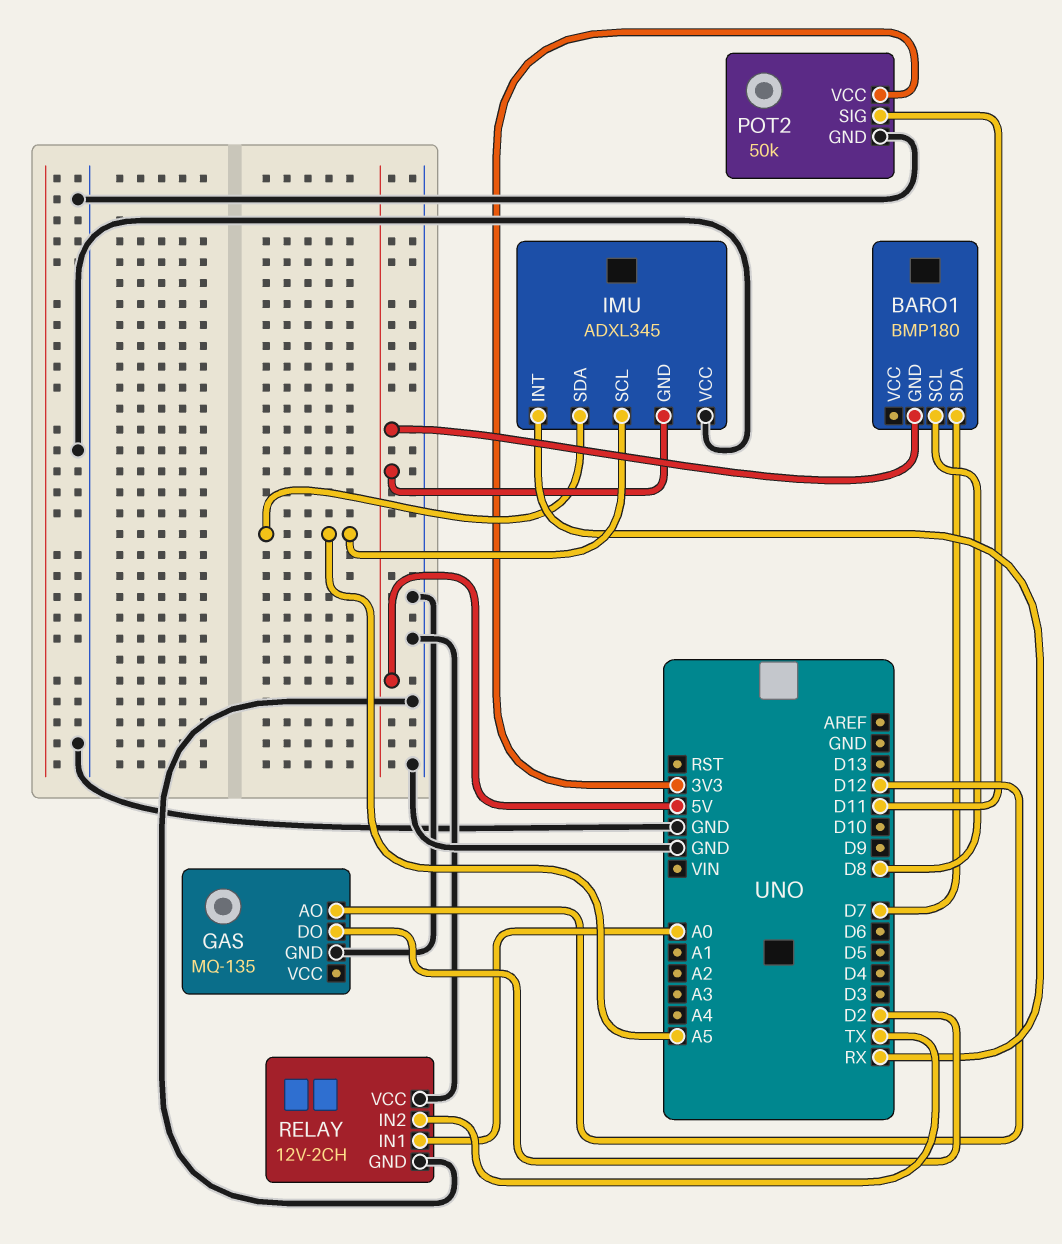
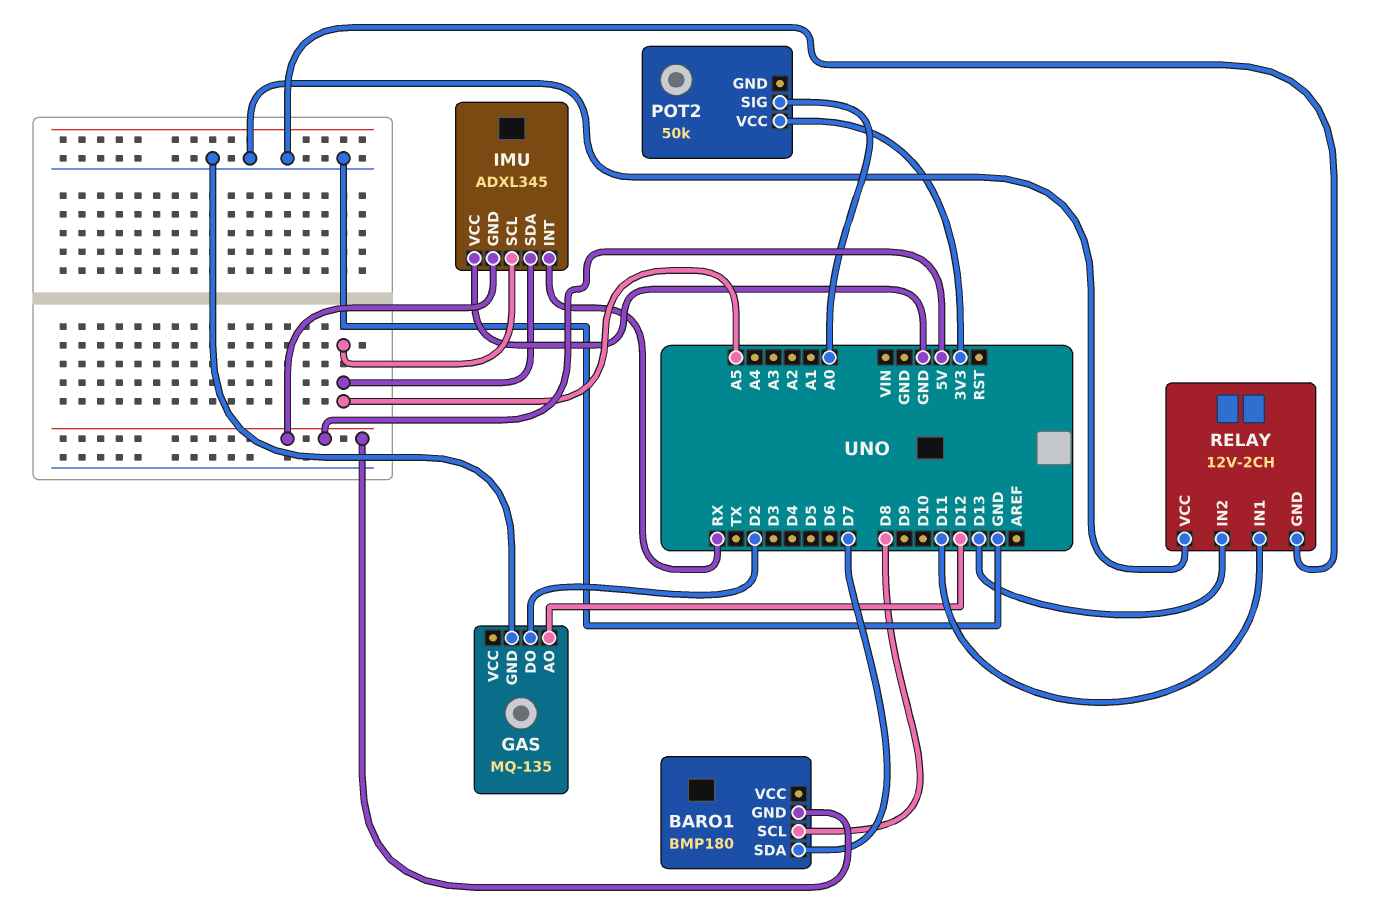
POT2 pin GND: GND -> none
POT2 pin SIG: D11 -> A0
RELAY pin IN1: A0 -> D11
RELAY pin IN2: TX -> D13

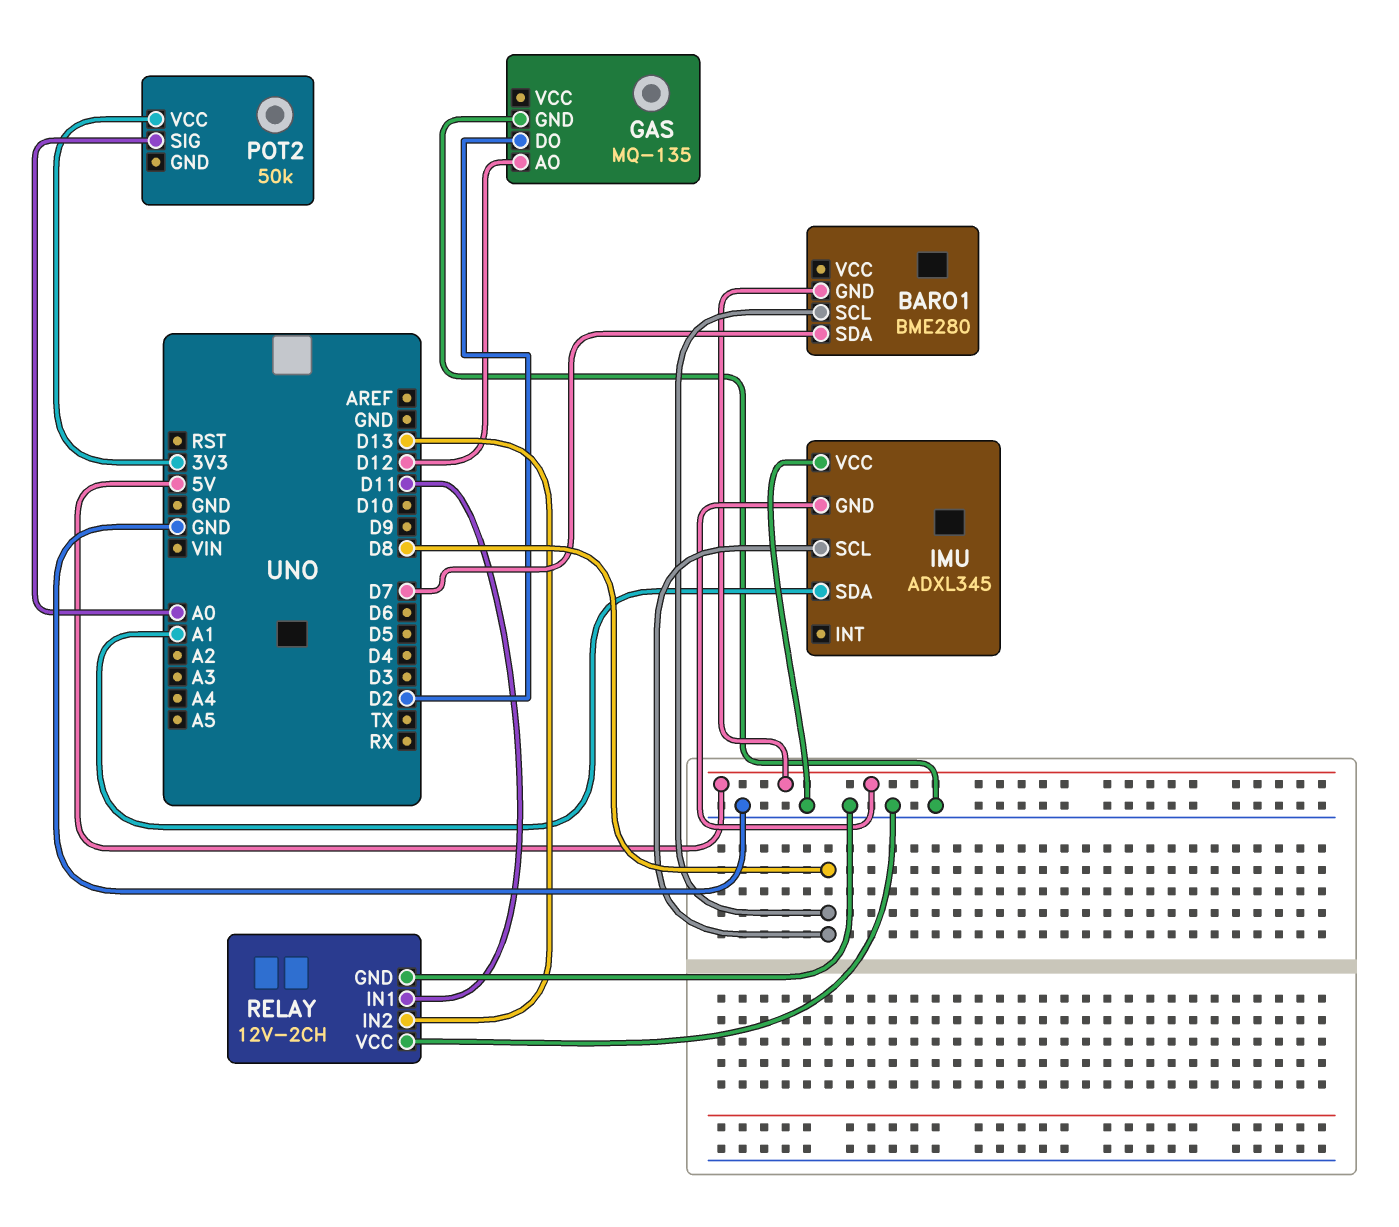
BARO1: BMP180 -> BME280
IMU pin INT: RX -> none
IMU pin SCL: A5 -> D8
IMU pin SDA: A5 -> A1

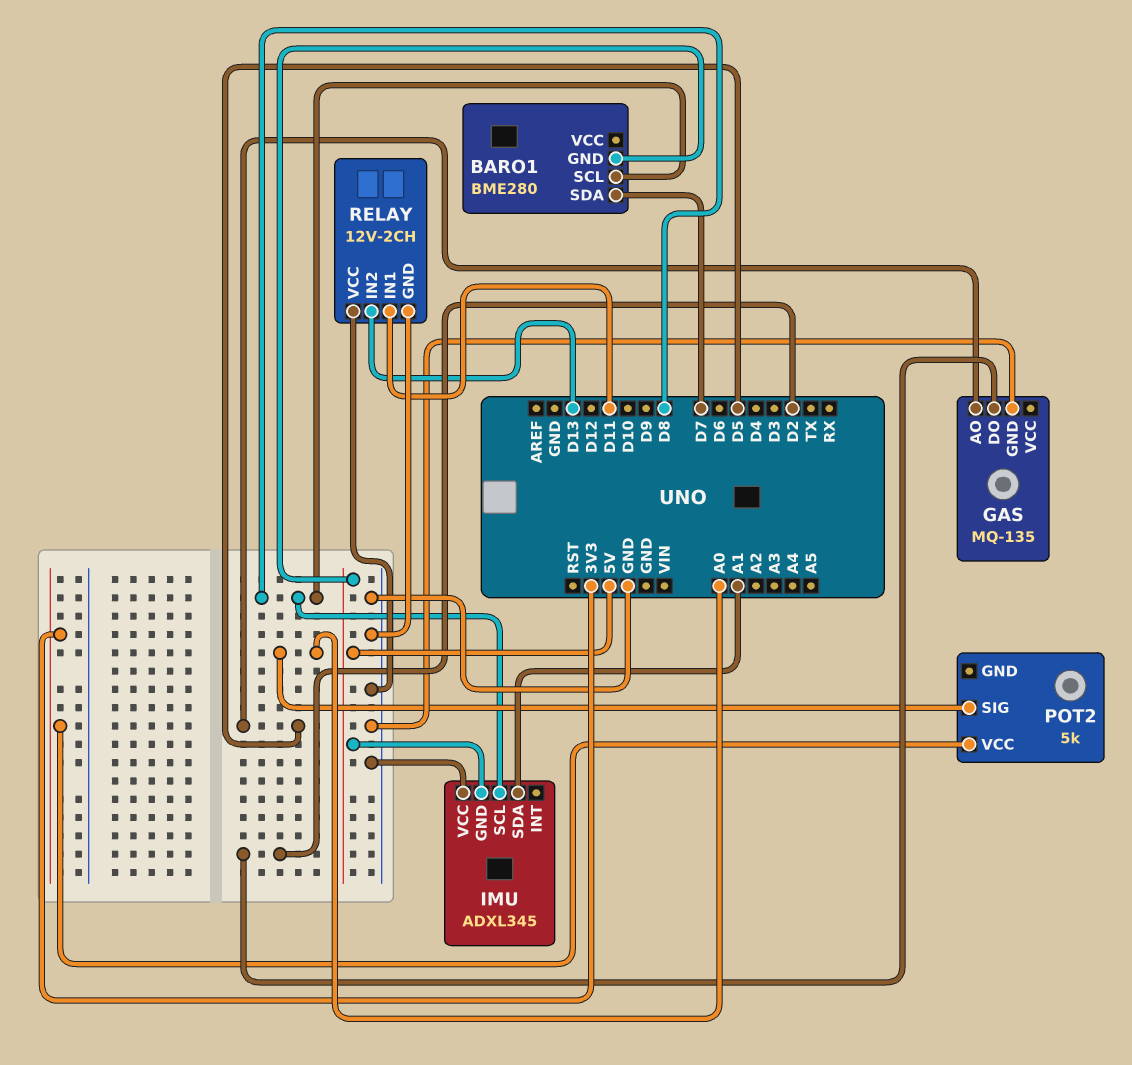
GAS pin AO: D12 -> D5
POT2: 50k -> 5k

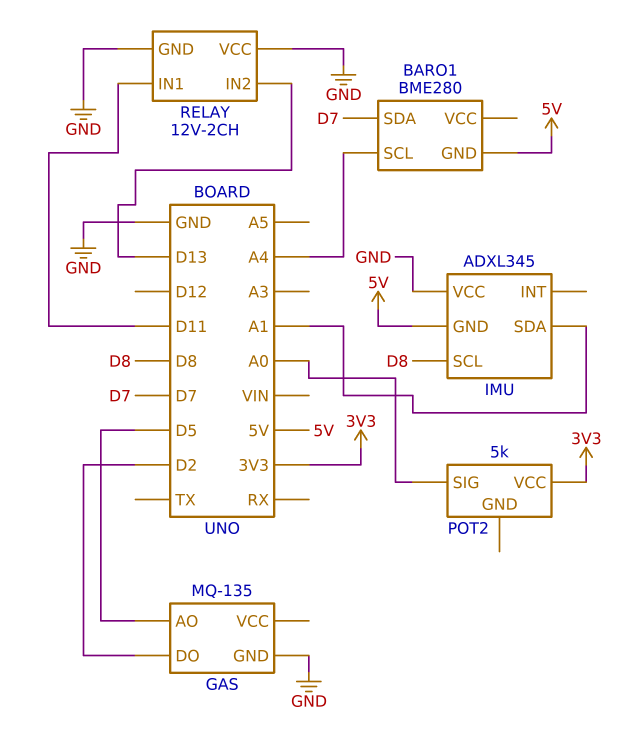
BARO1 pin SCL: D8 -> A4

